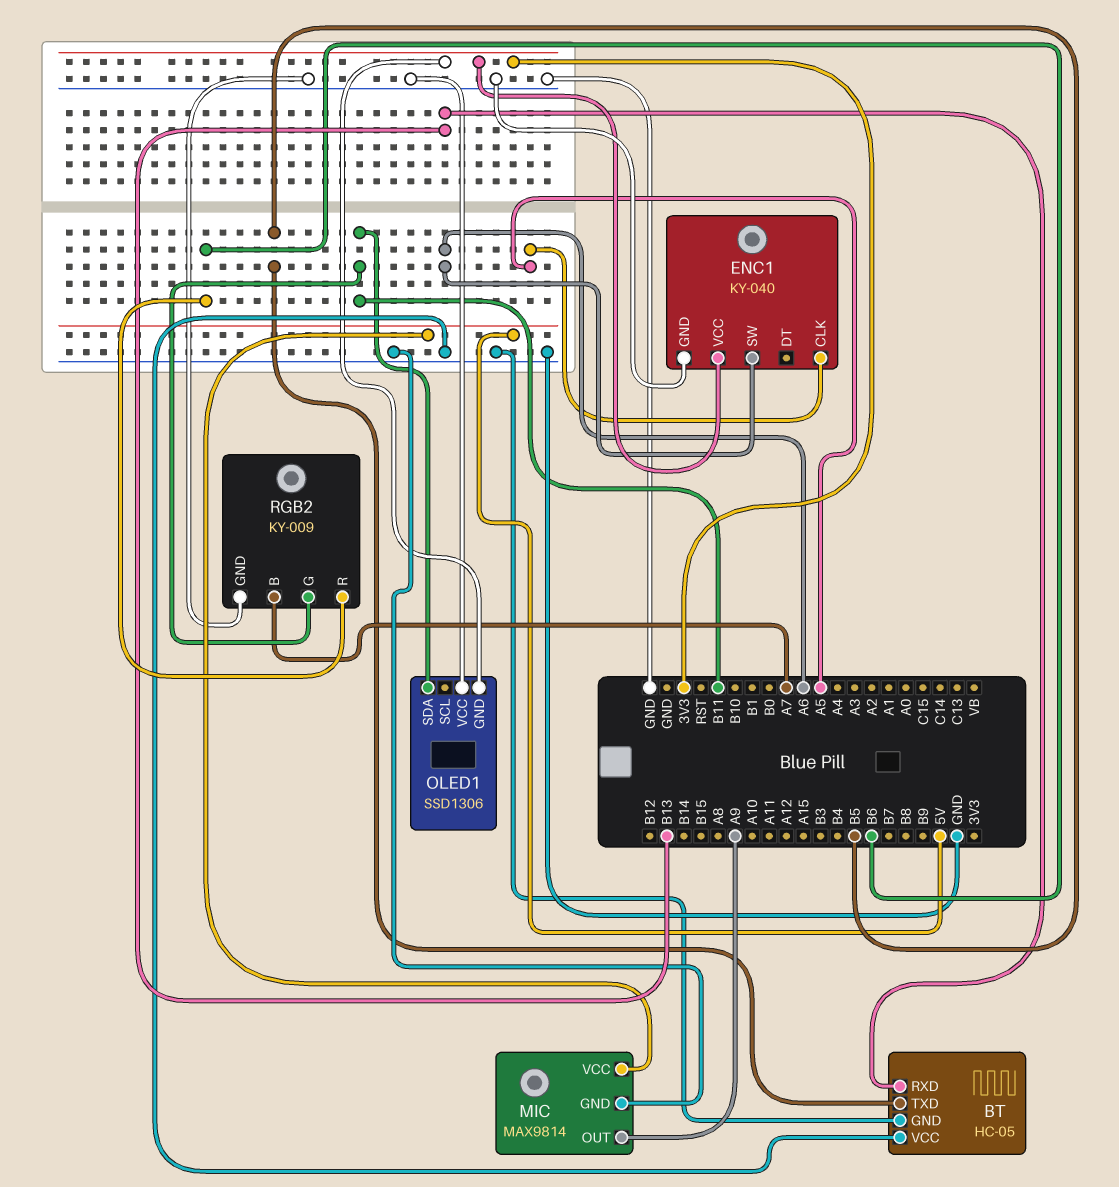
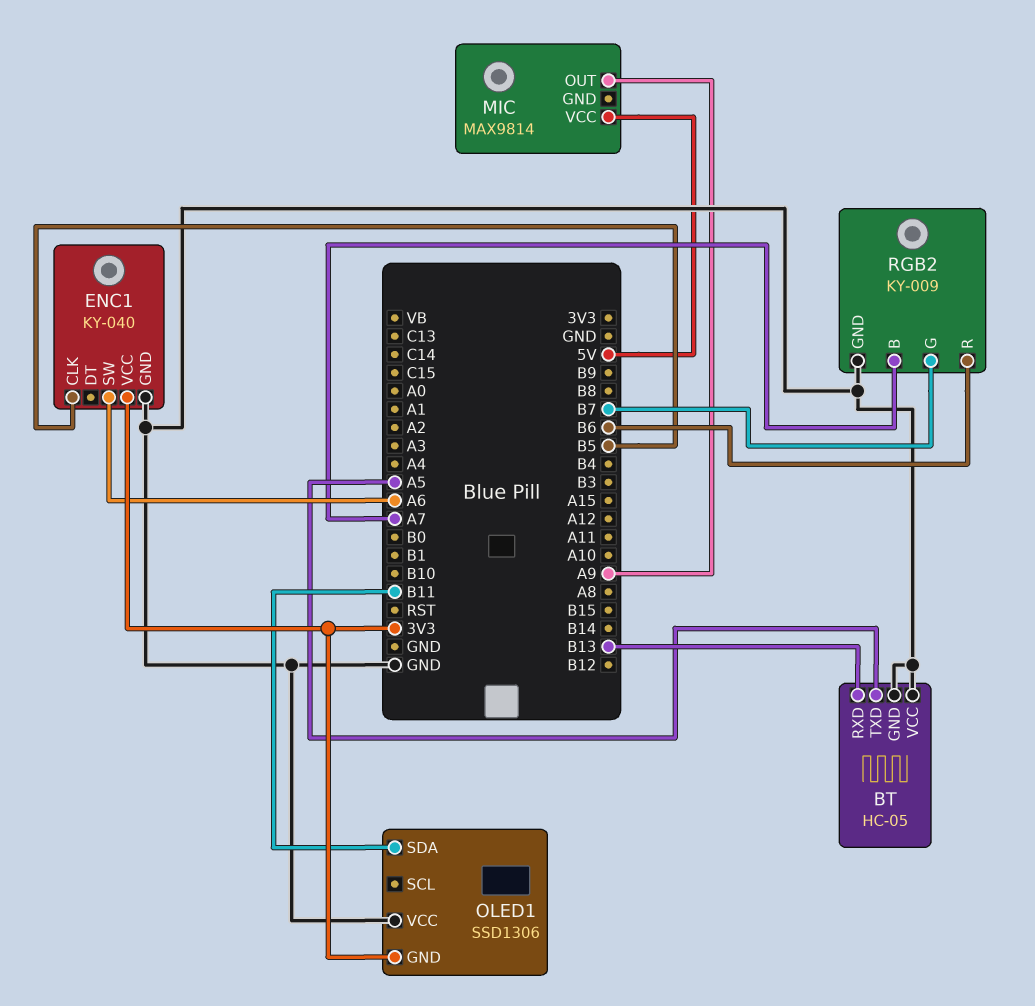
BT pin TXD: B5 -> A5
ENC1 pin CLK: A5 -> B5
MIC pin GND: GND -> none
RGB2 pin G: B11 -> B7

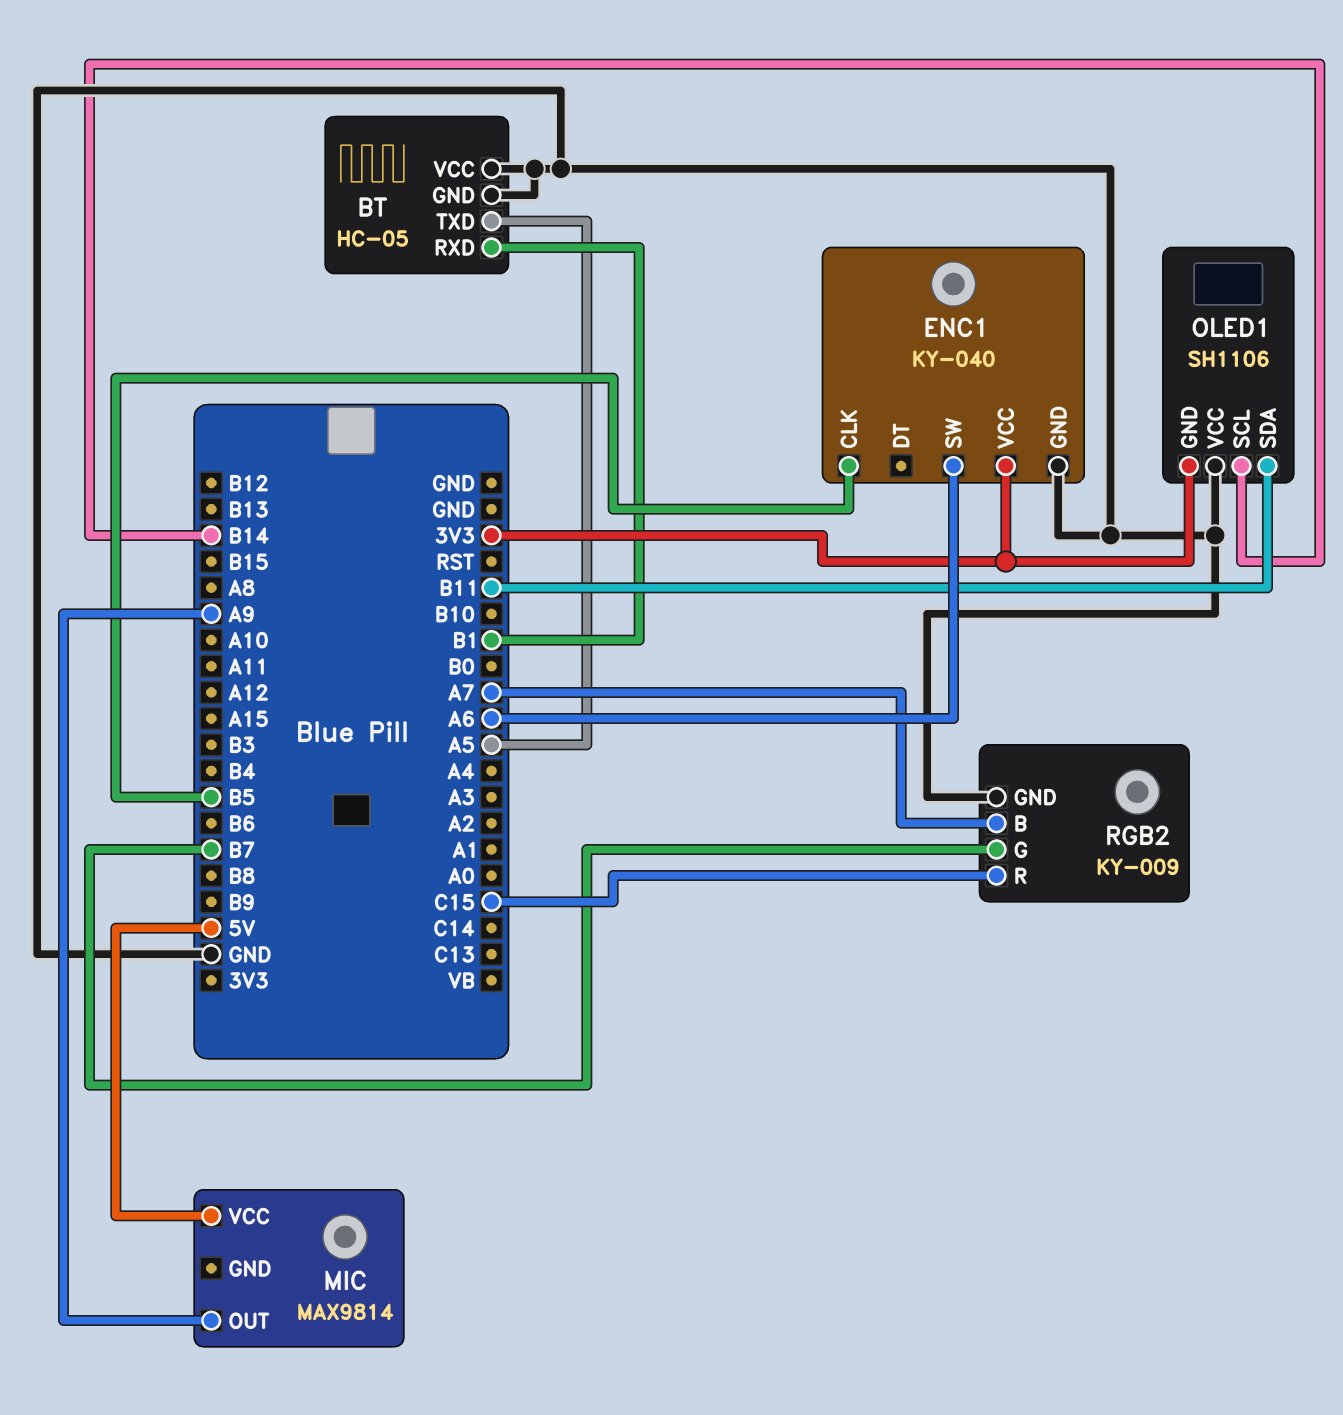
BT pin RXD: B13 -> B1
OLED1: SSD1306 -> SH1106
OLED1 pin SCL: none -> B14
RGB2 pin R: B6 -> C15

